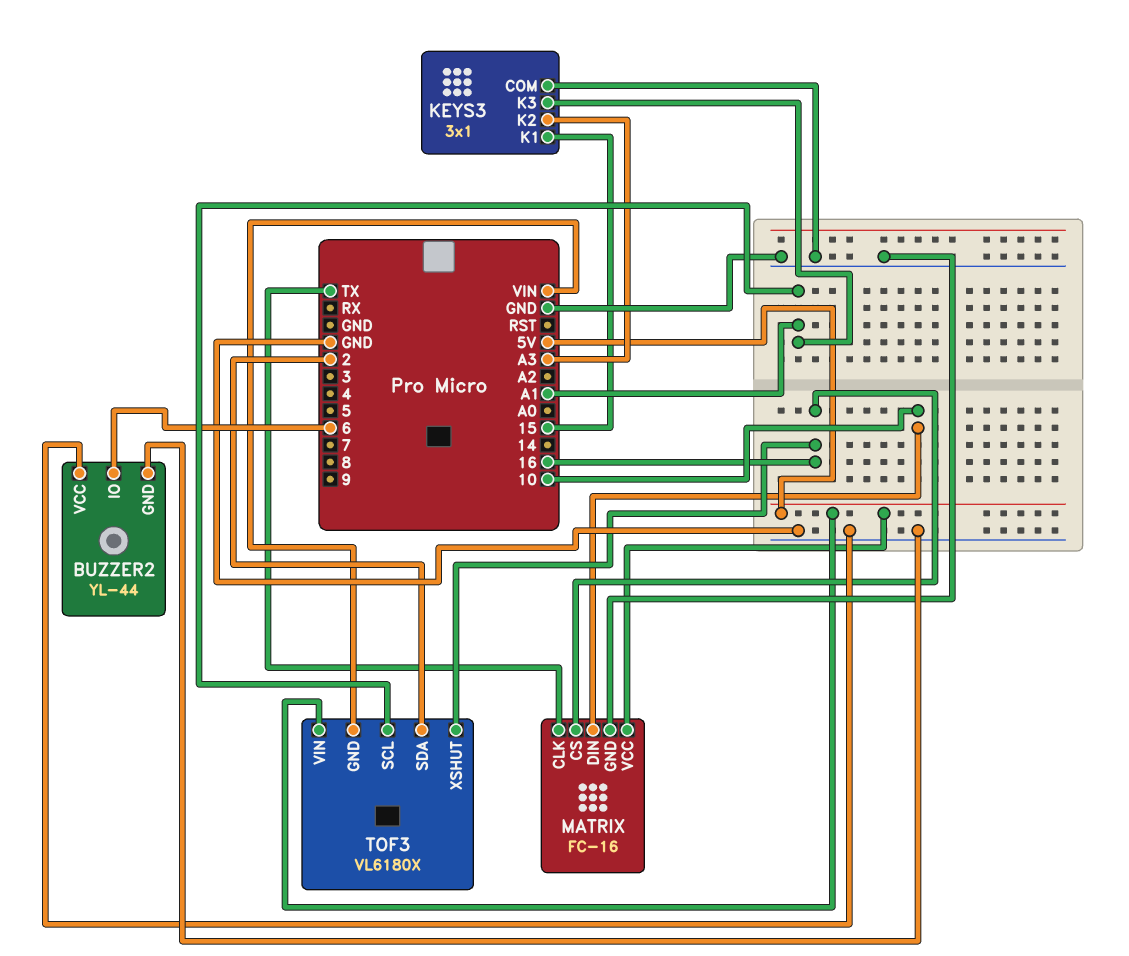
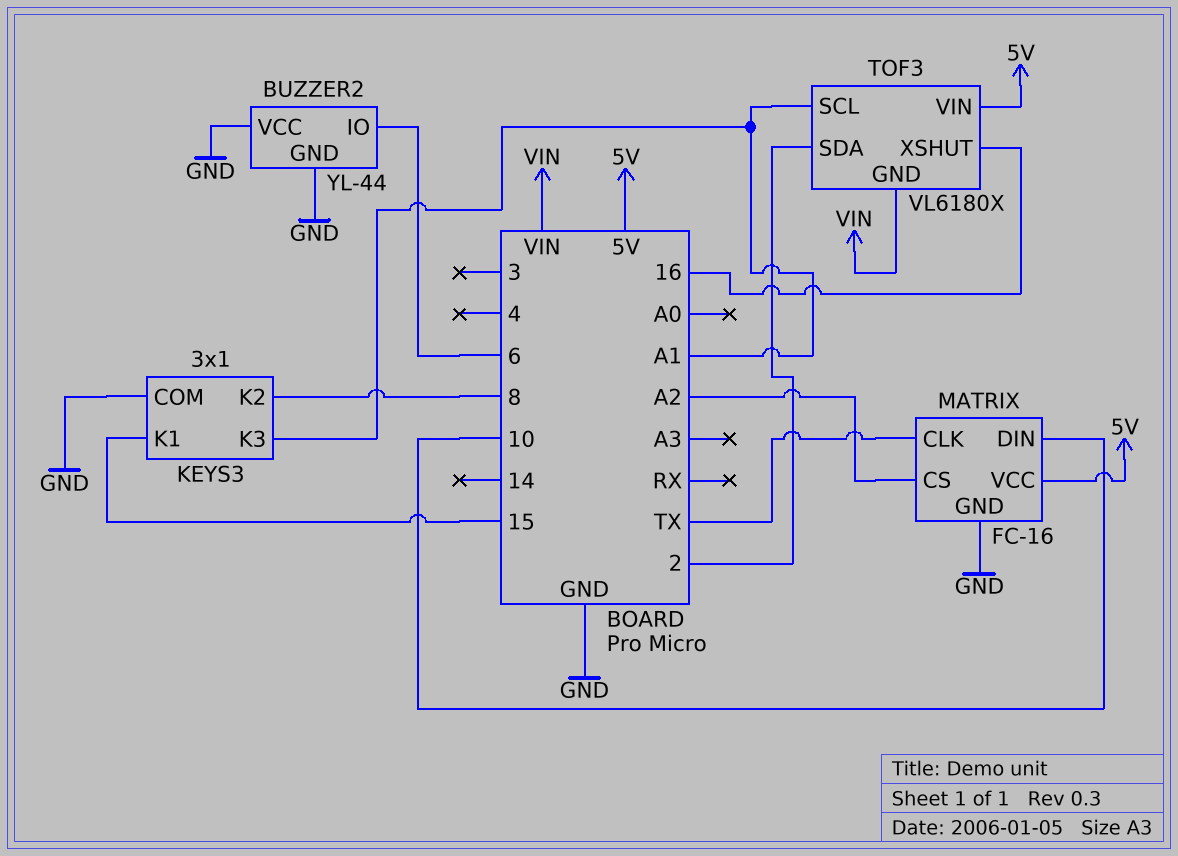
KEYS3 pin K2: A3 -> 8
MATRIX pin CS: 16 -> A2

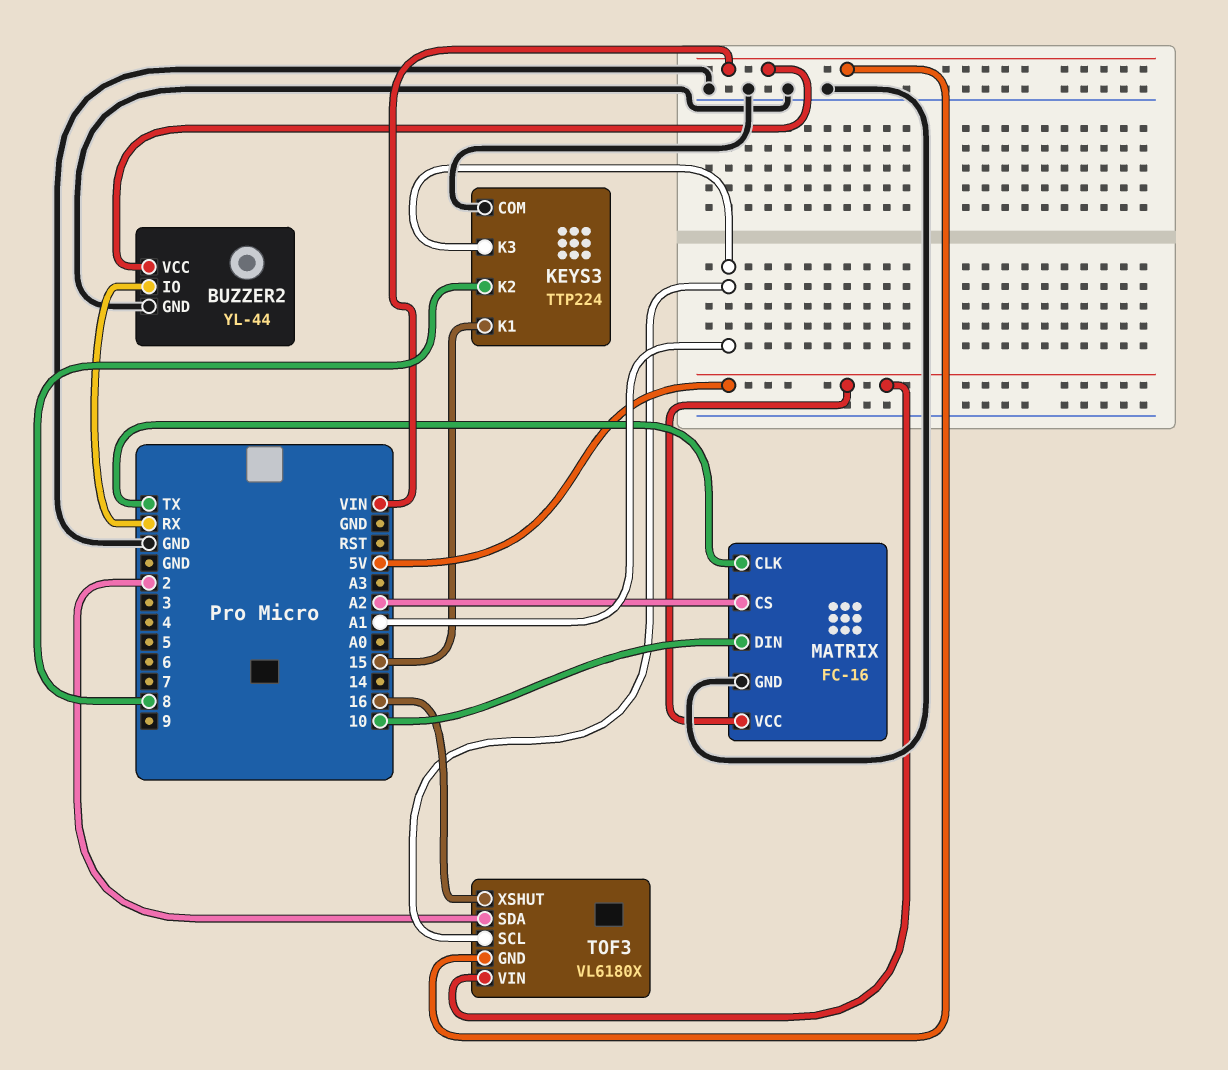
BUZZER2 pin IO: 6 -> RX
BUZZER2 pin VCC: GND -> VIN
KEYS3: 3x1 -> TTP224

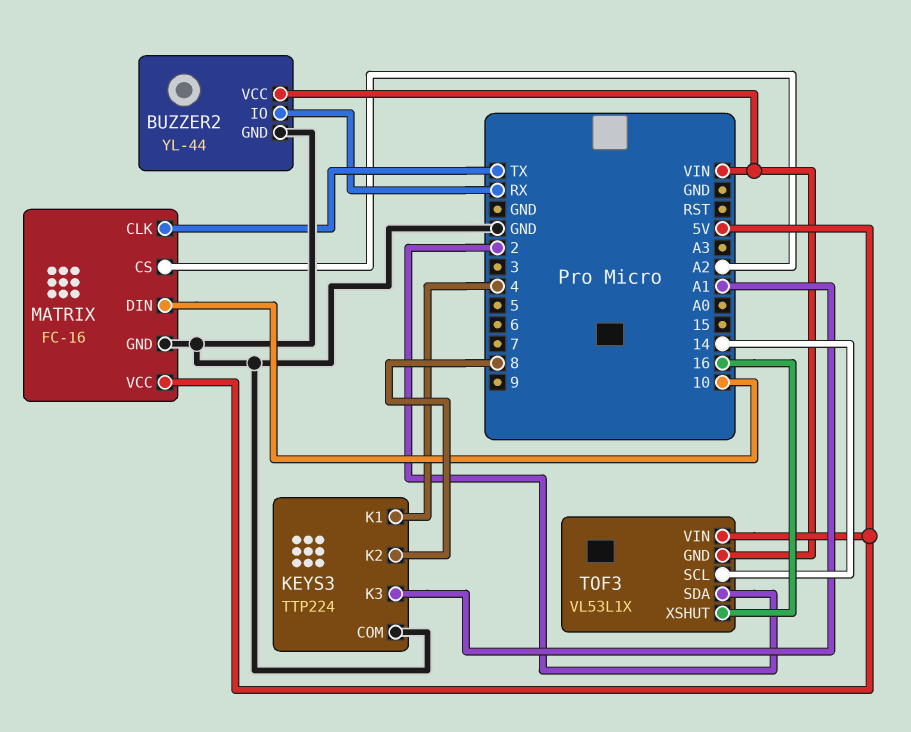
KEYS3 pin K1: 15 -> 4
TOF3: VL6180X -> VL53L1X
TOF3 pin SCL: A1 -> 14

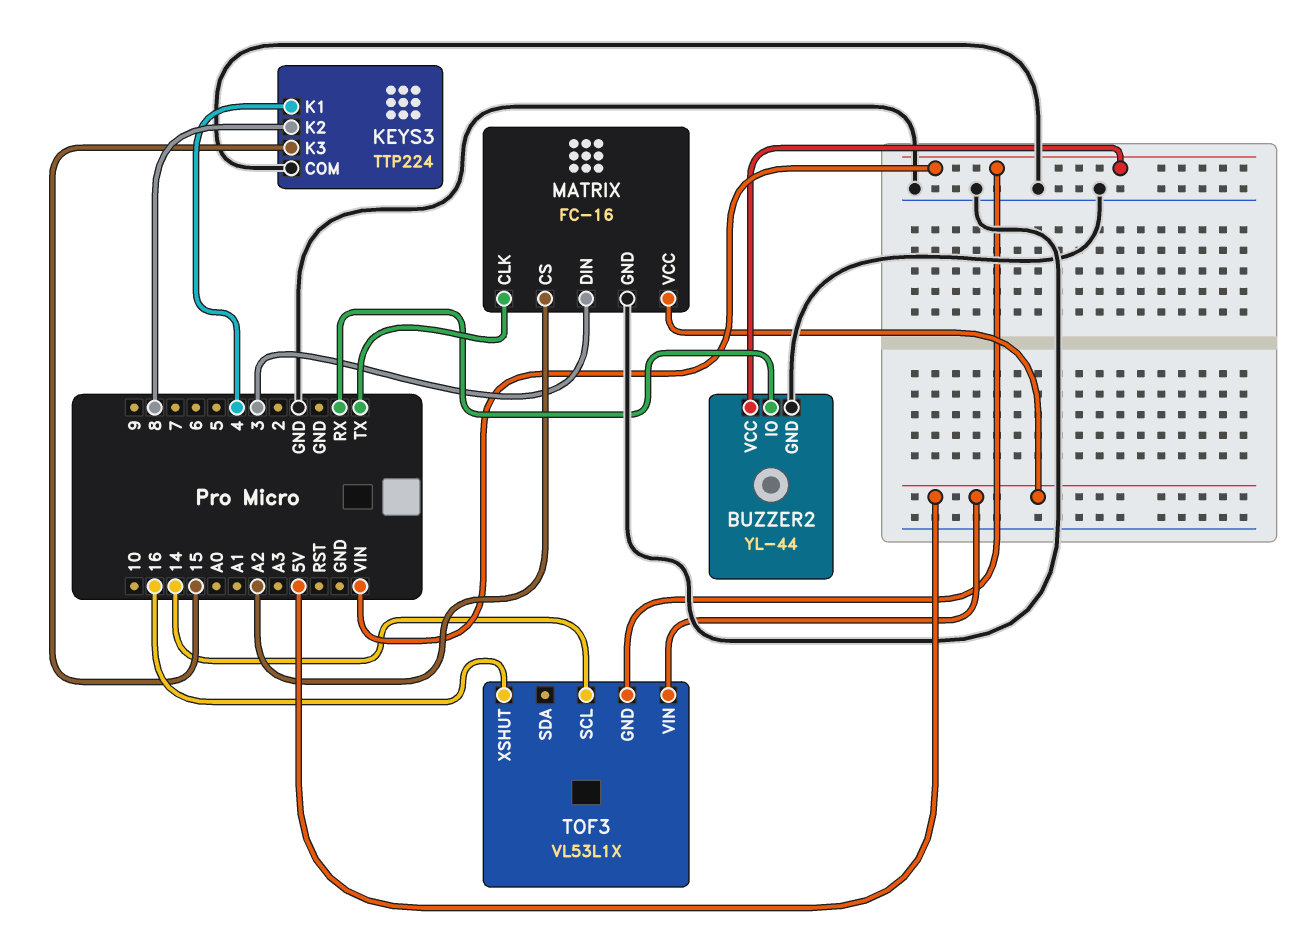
KEYS3 pin K3: A1 -> 15
MATRIX pin DIN: 10 -> 3
TOF3 pin SDA: 2 -> none

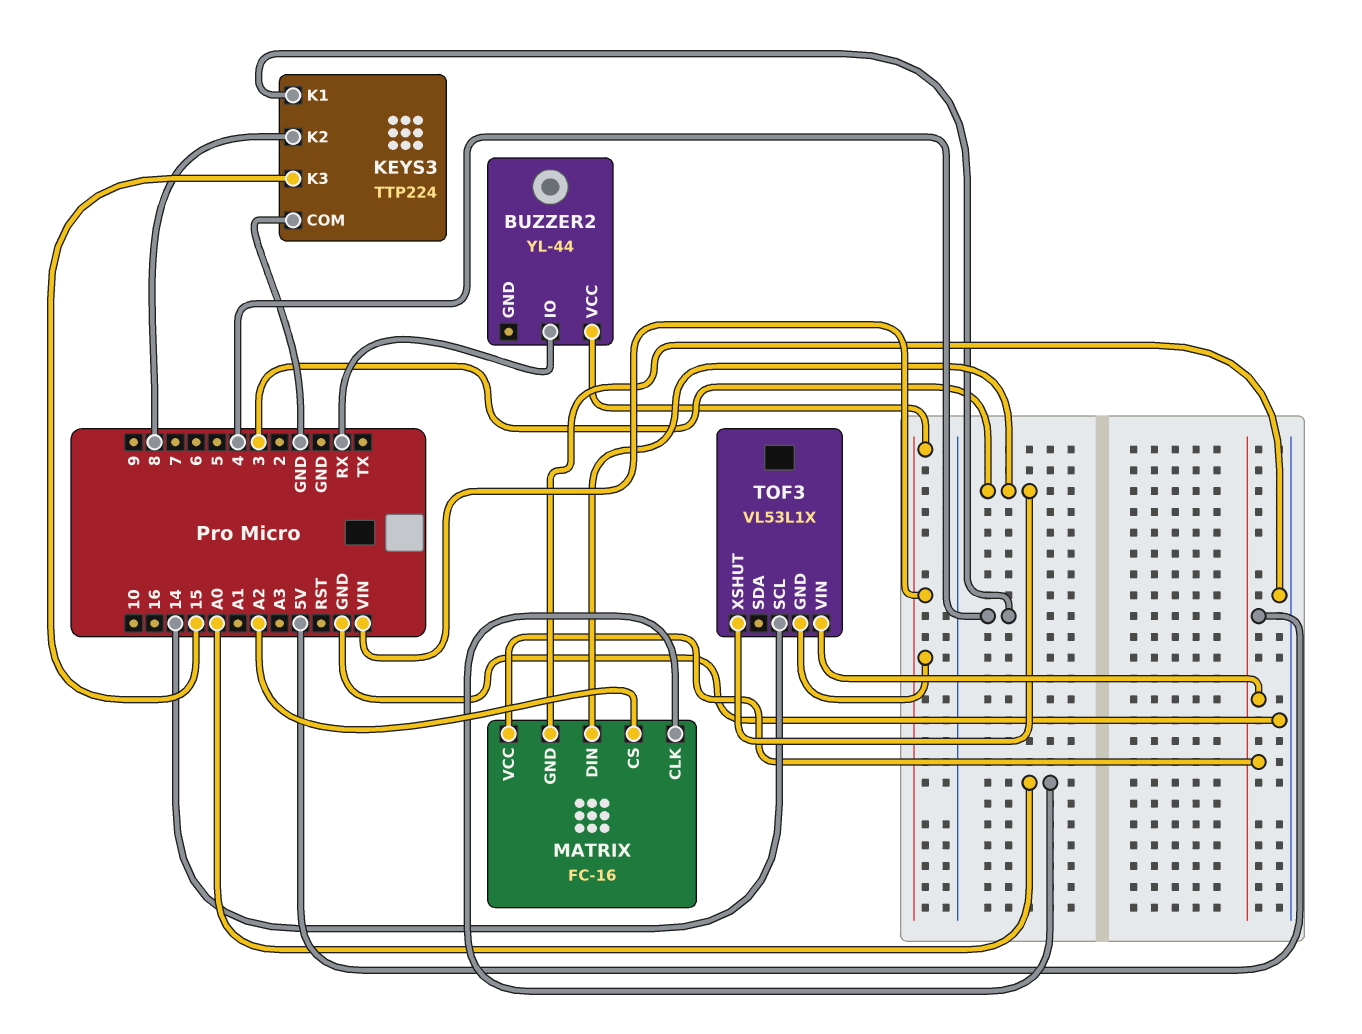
BUZZER2 pin GND: GND -> none
MATRIX pin CLK: TX -> A0
TOF3 pin XSHUT: 16 -> 3

